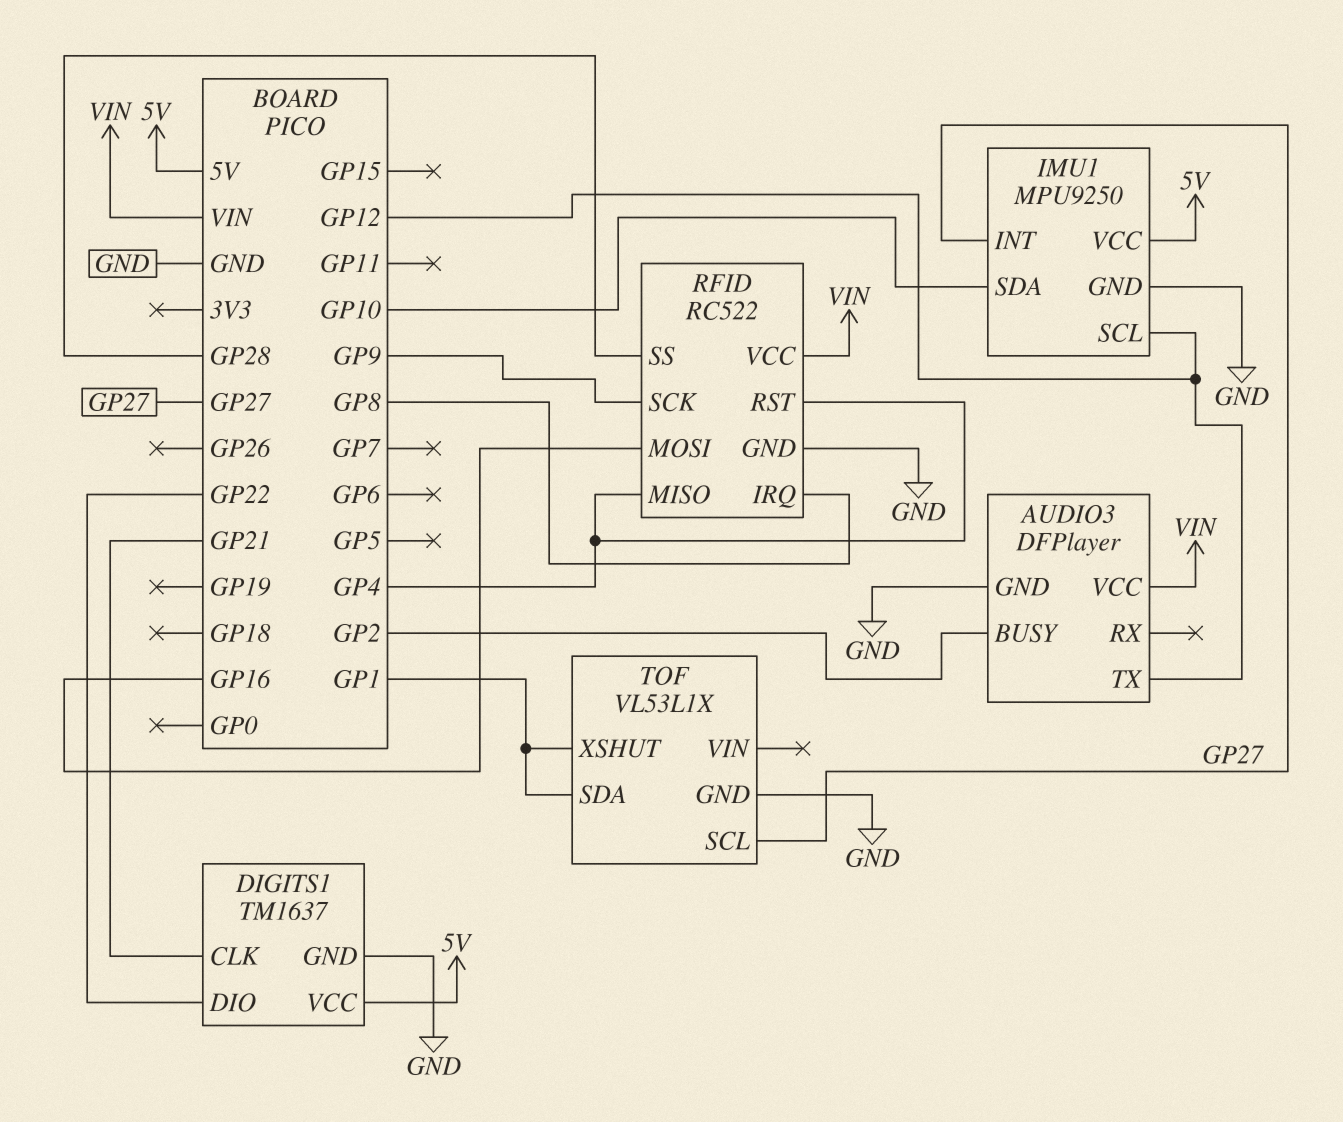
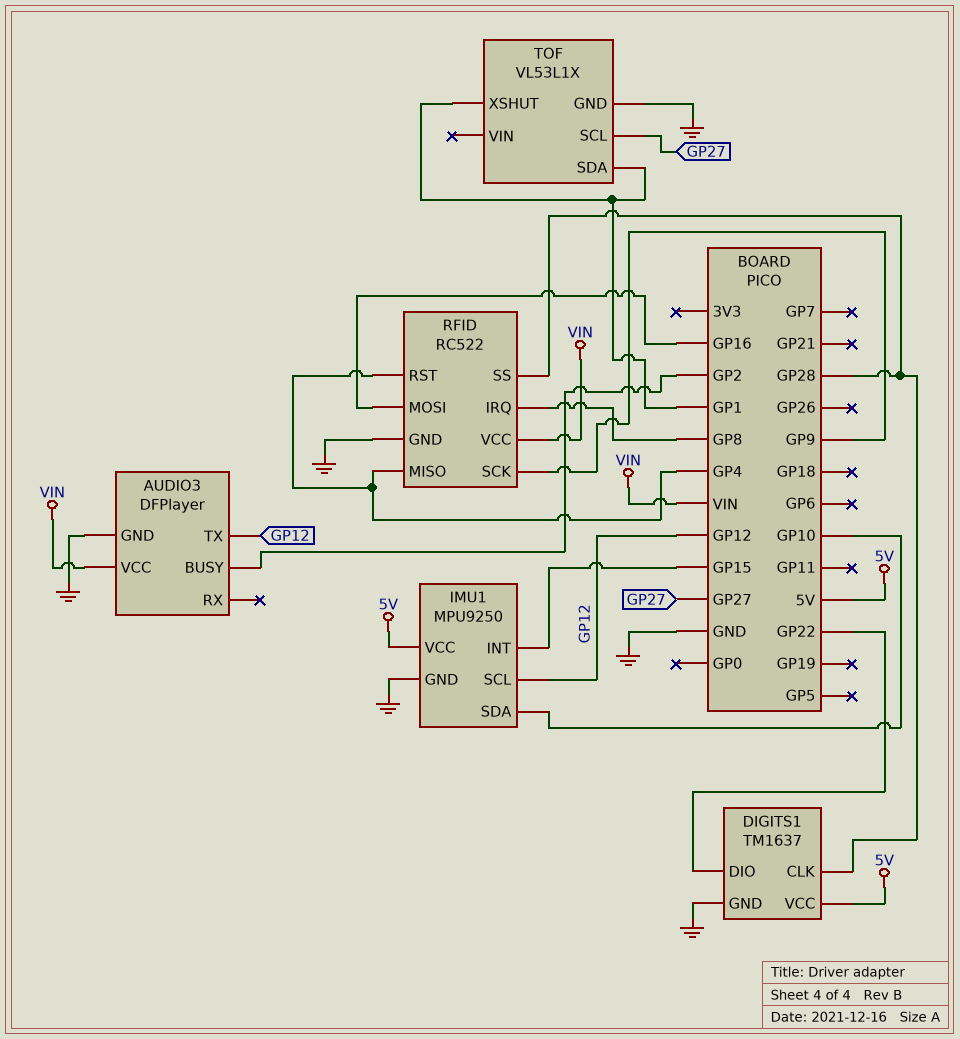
DIGITS1 pin CLK: GP21 -> GP28
IMU1 pin INT: GP27 -> GP15

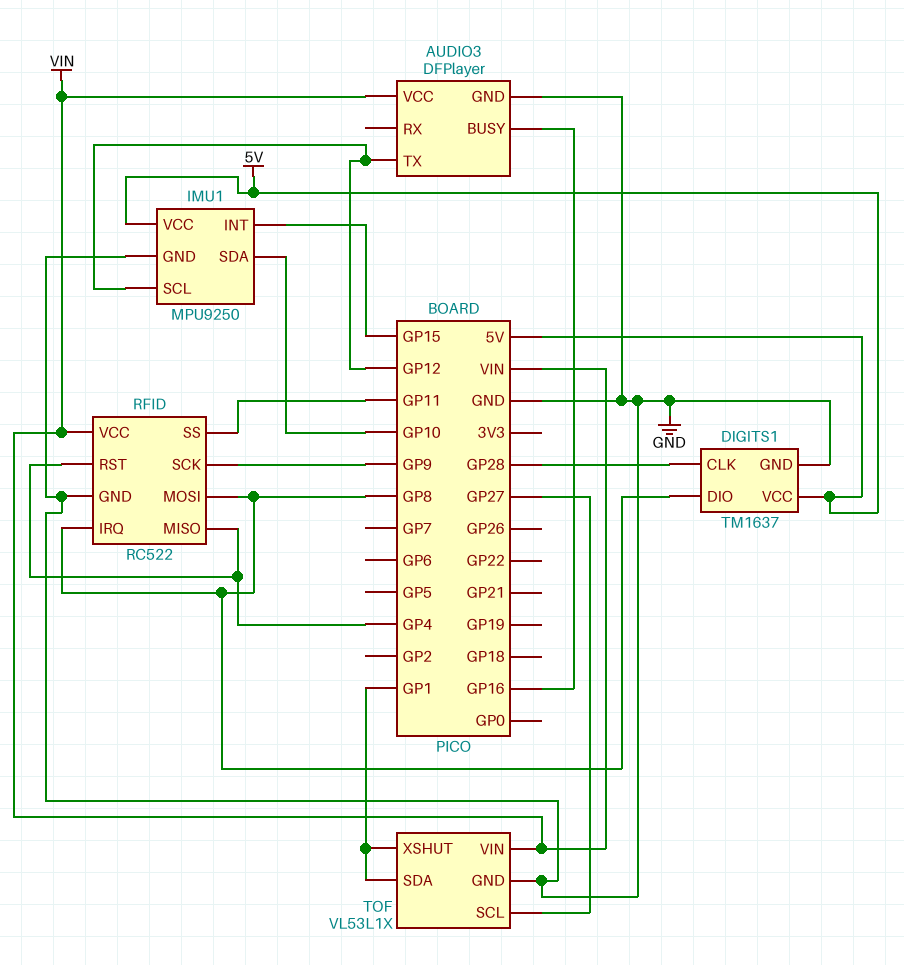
AUDIO3 pin BUSY: GP2 -> GP16
DIGITS1 pin DIO: GP22 -> GP8
RFID pin MOSI: GP16 -> GP8
RFID pin SS: GP28 -> GP11
TOF pin VIN: none -> VIN

